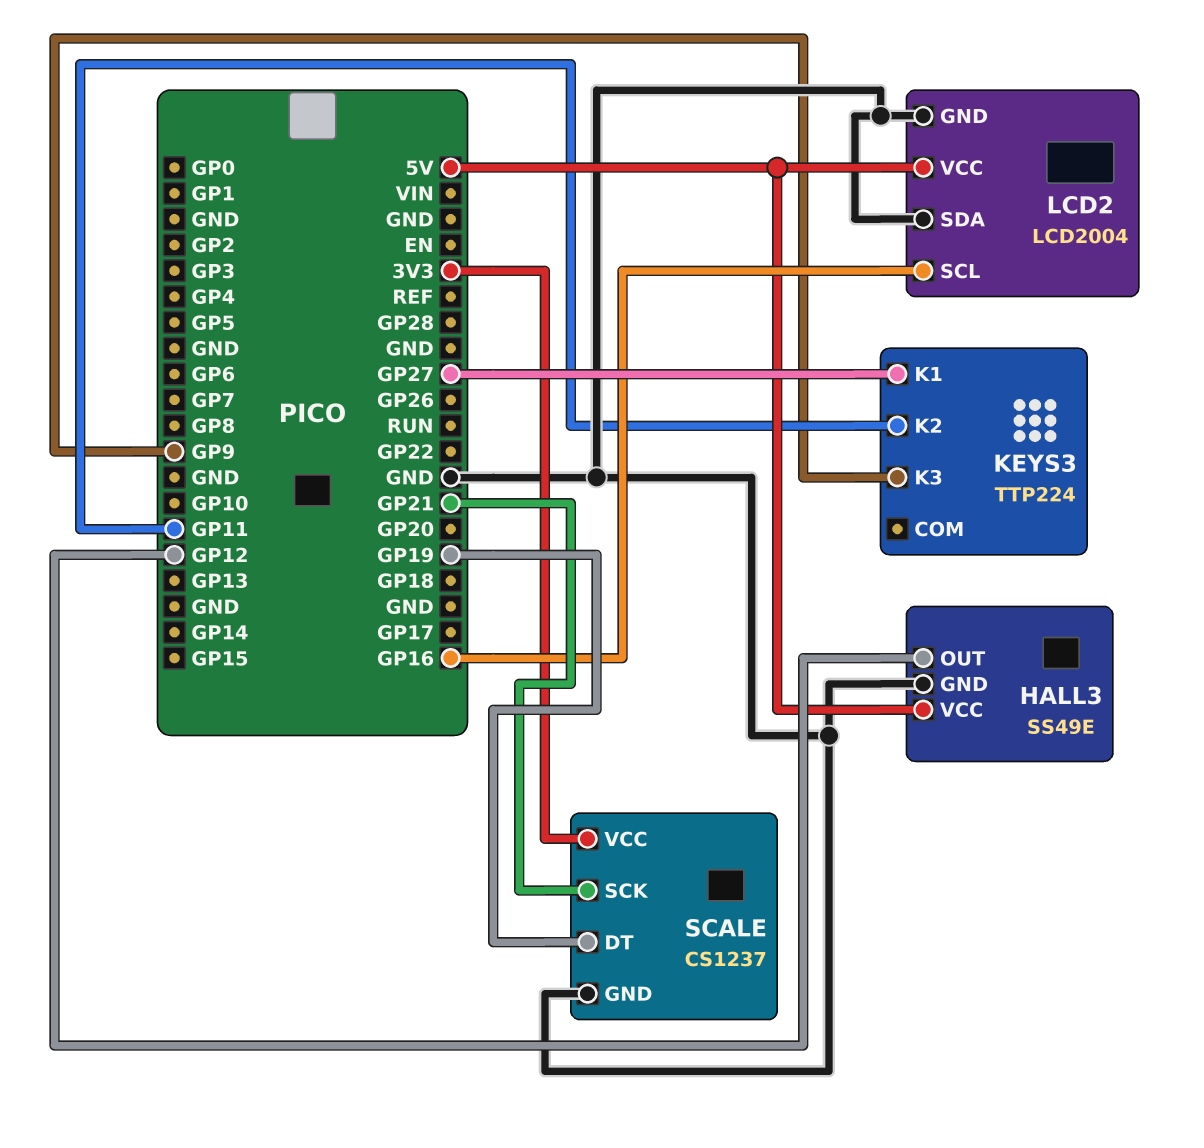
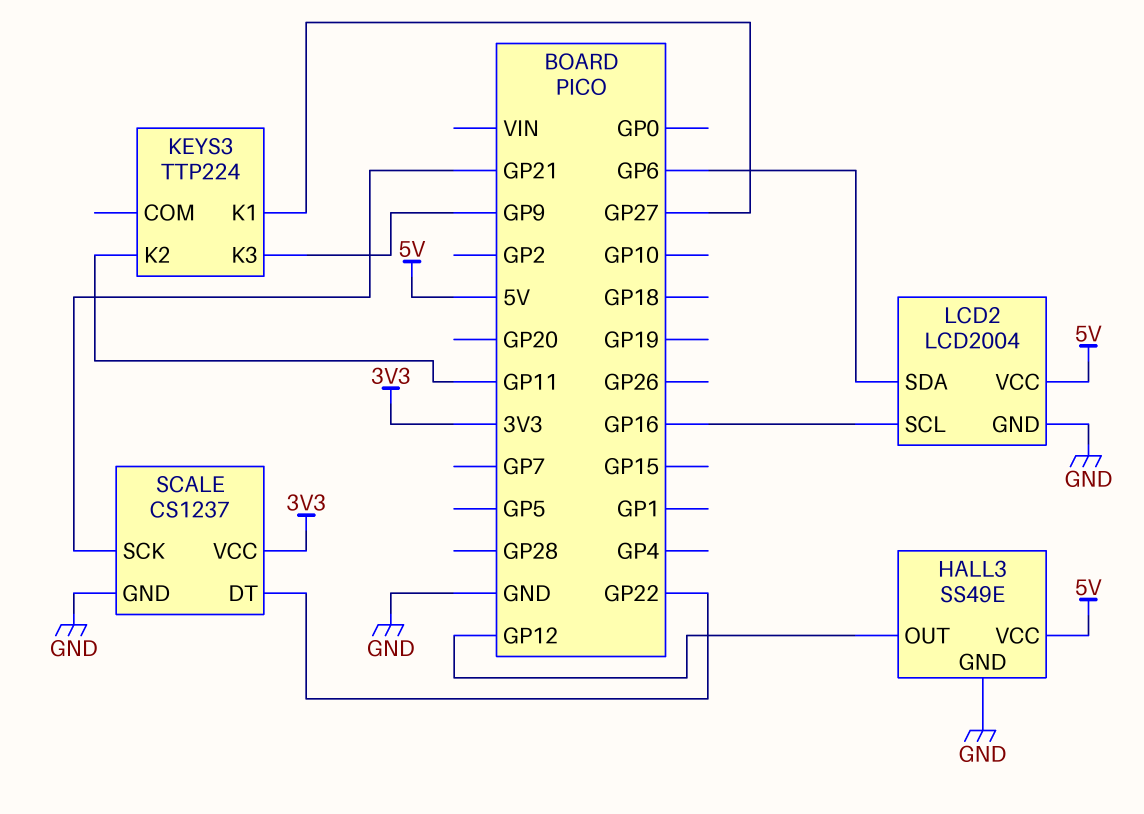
LCD2 pin SDA: GND -> GP6
SCALE pin DT: GP19 -> GP22

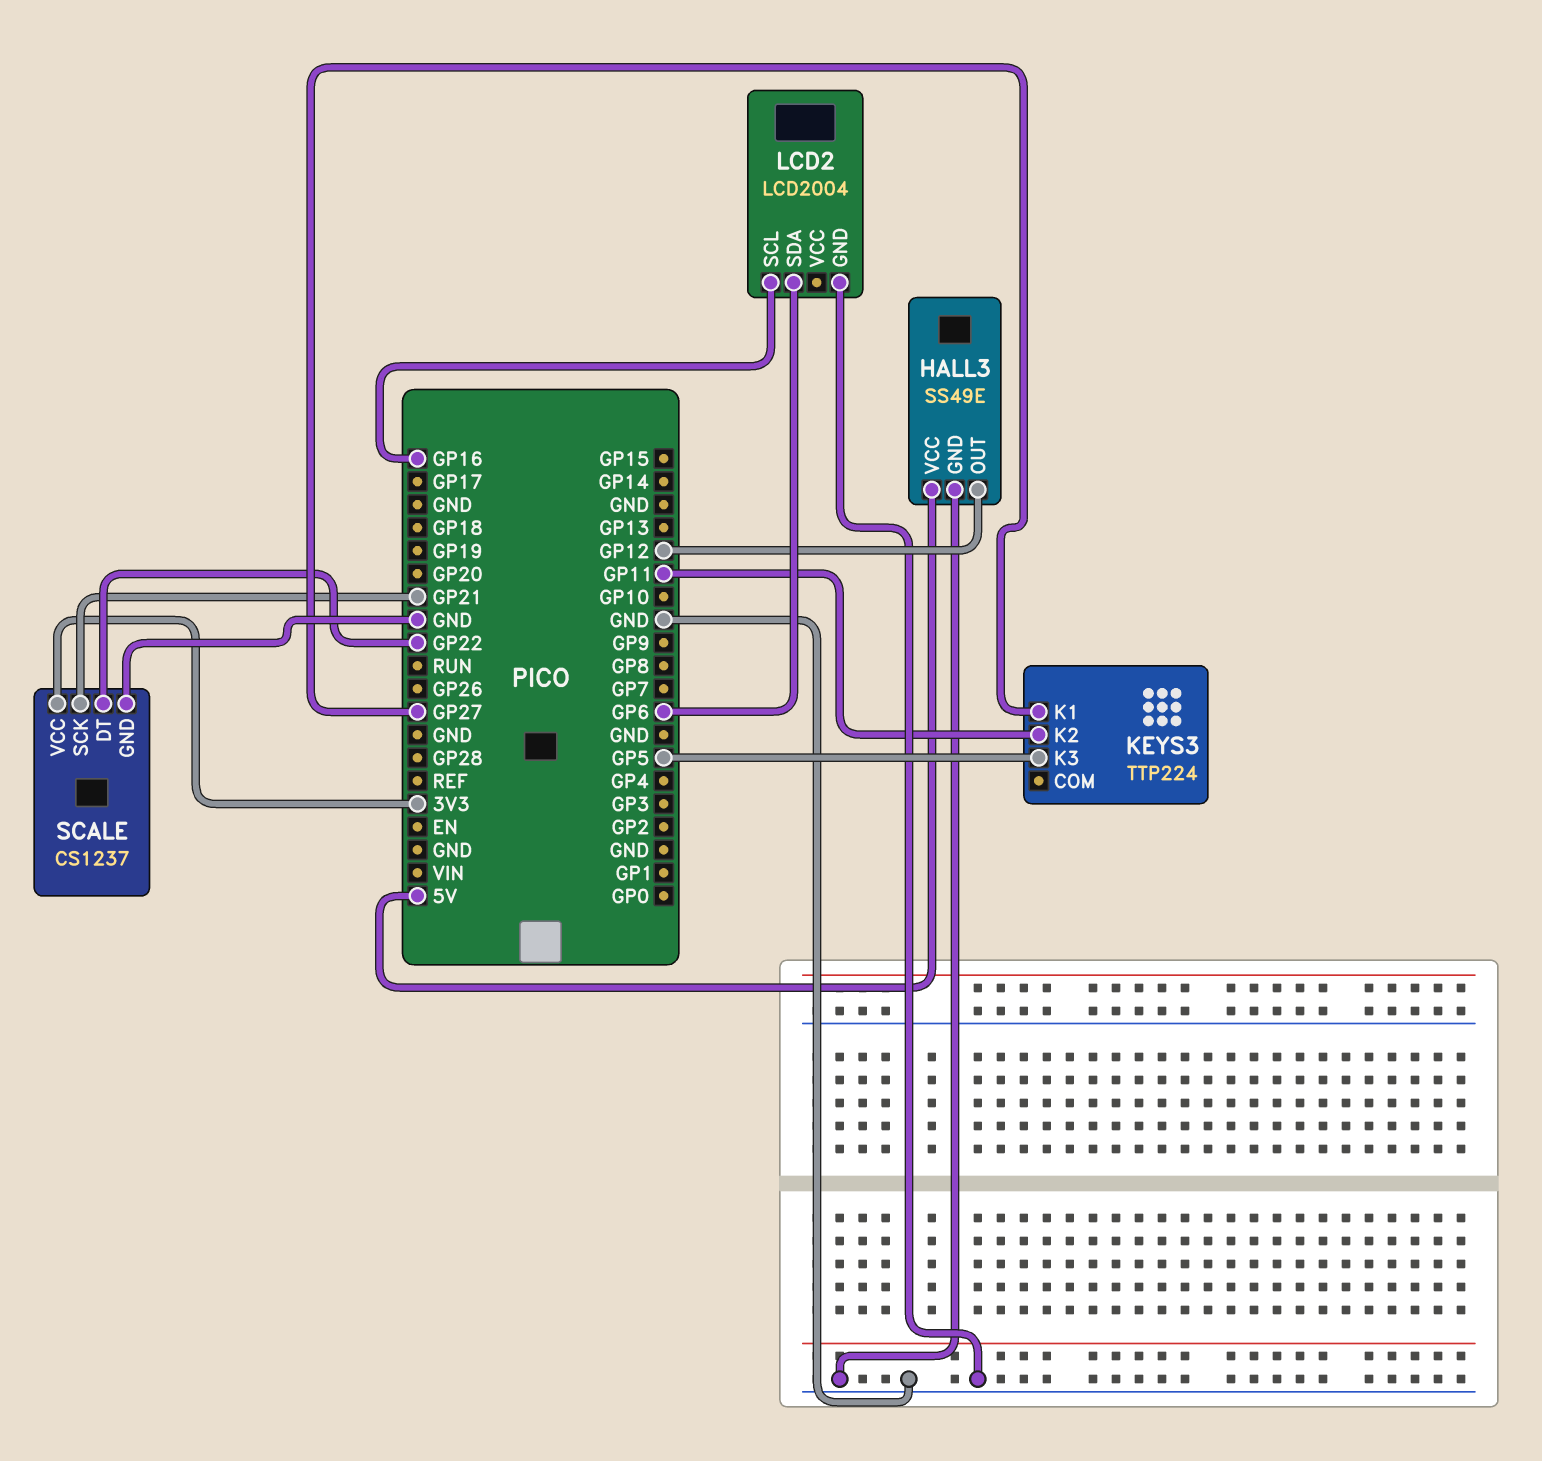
KEYS3 pin K3: GP9 -> GP5
LCD2 pin VCC: 5V -> none

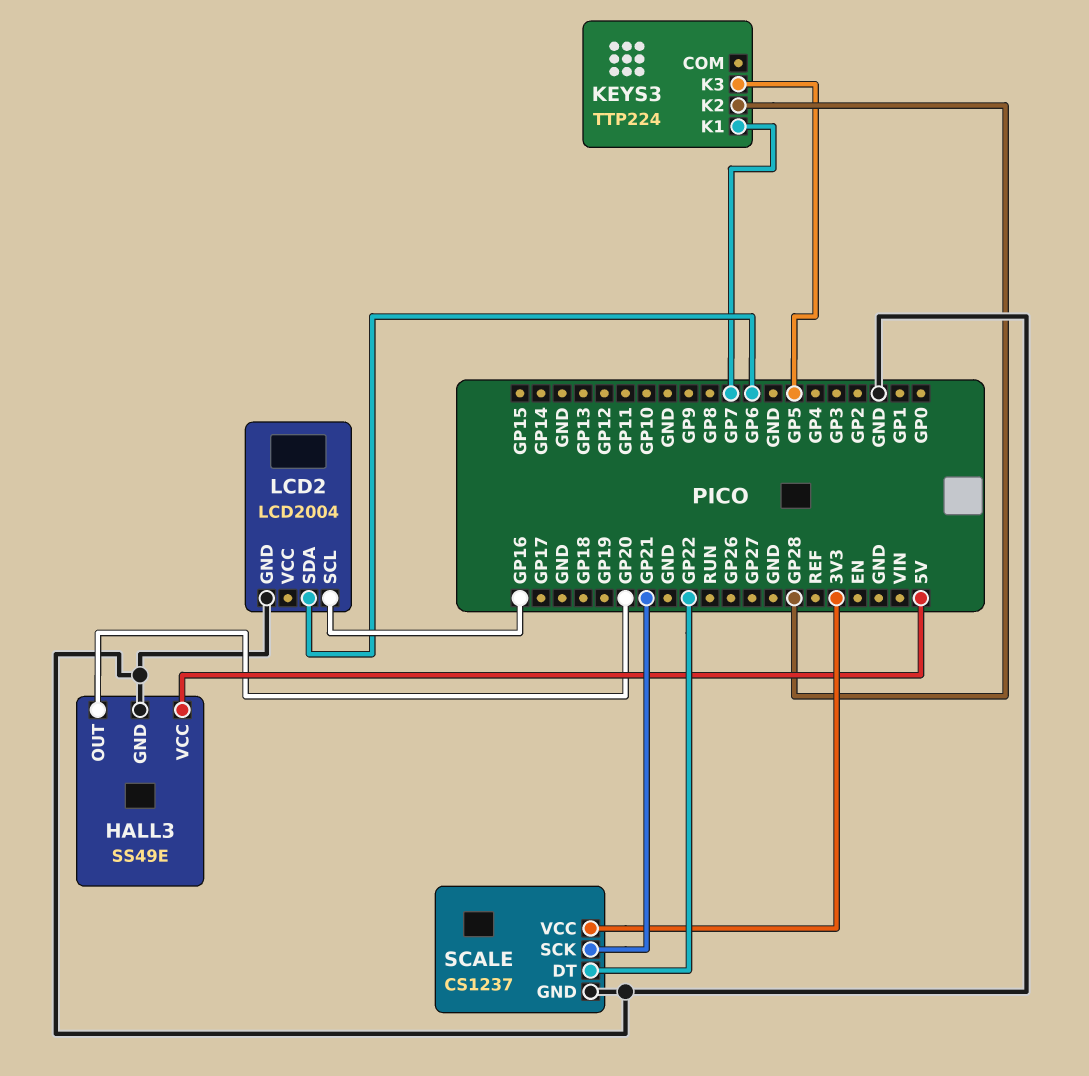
HALL3 pin OUT: GP12 -> GP20
KEYS3 pin K1: GP27 -> GP7
KEYS3 pin K2: GP11 -> GP28

